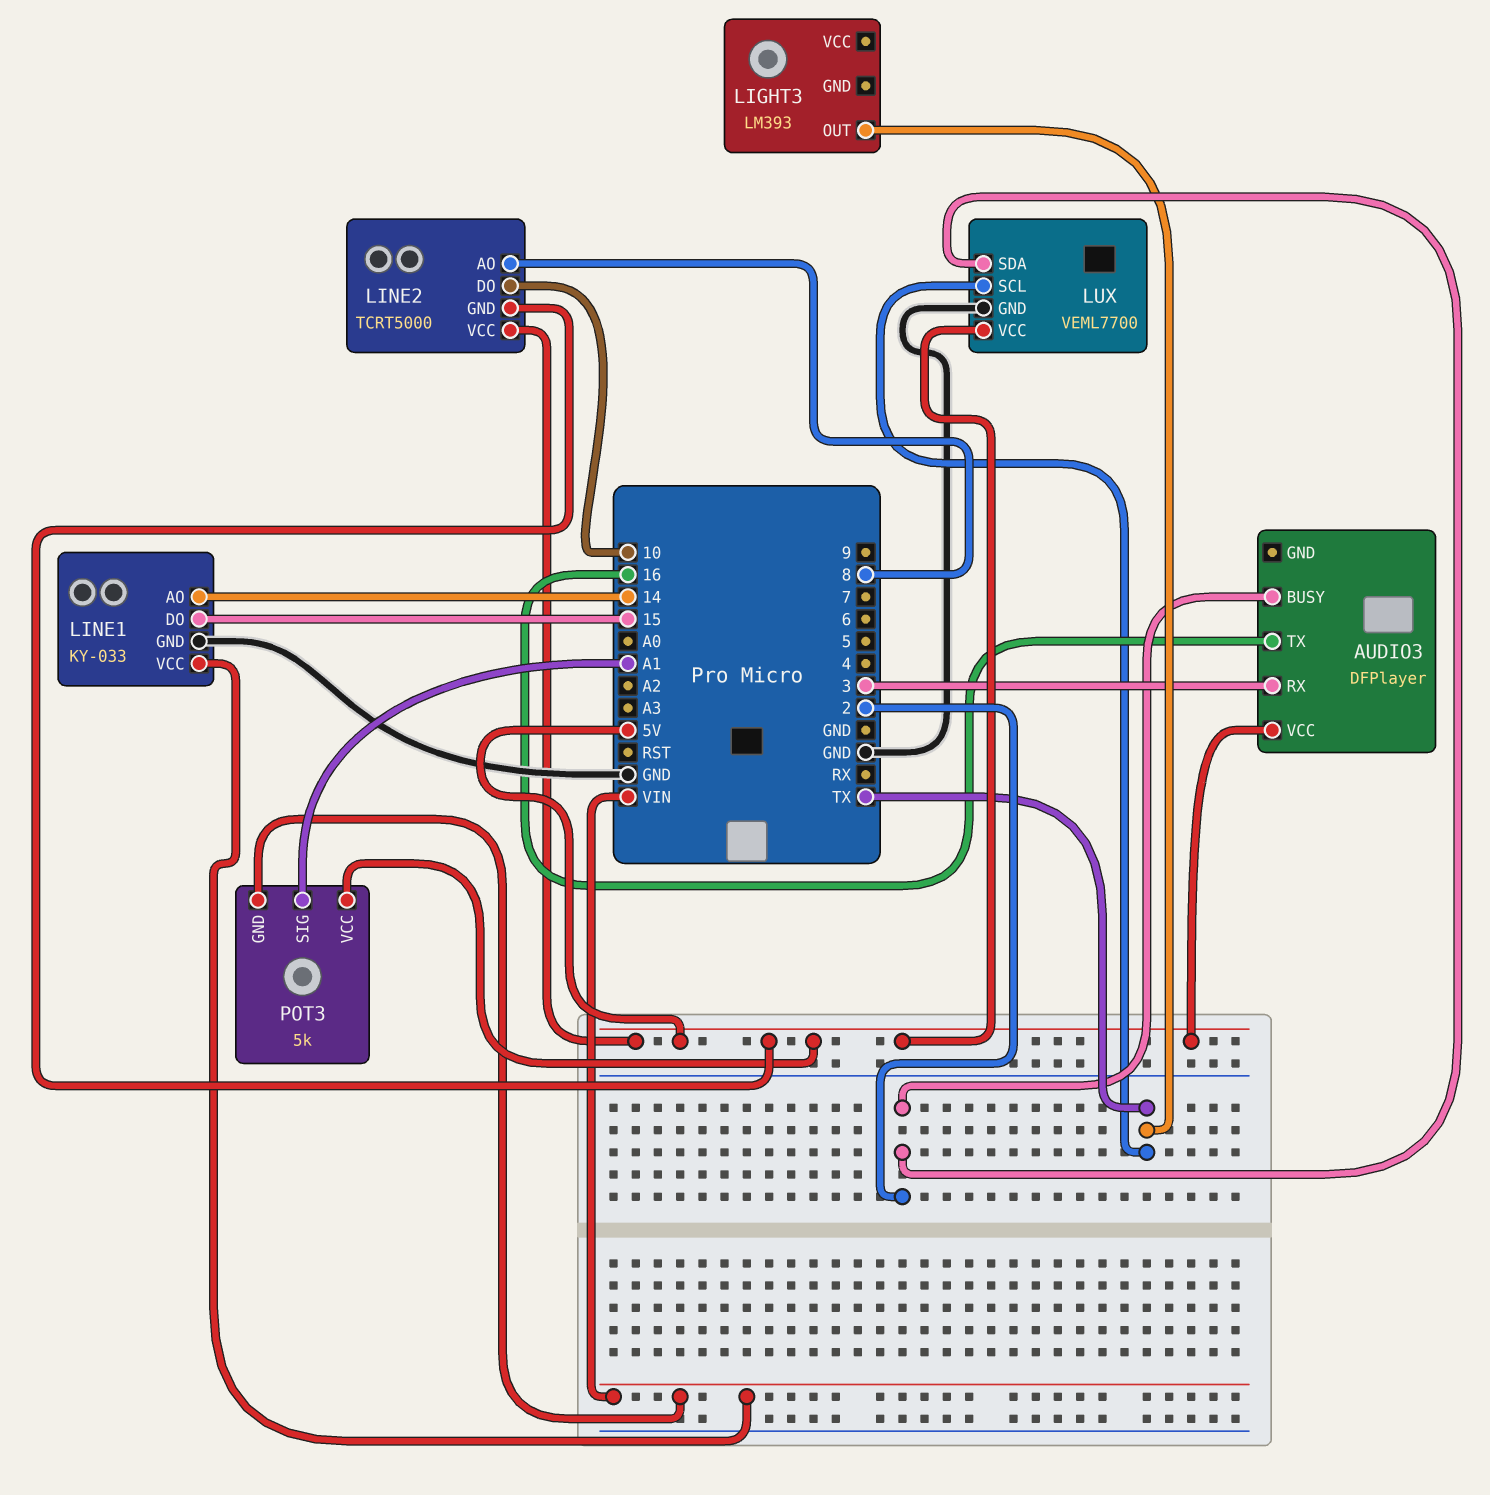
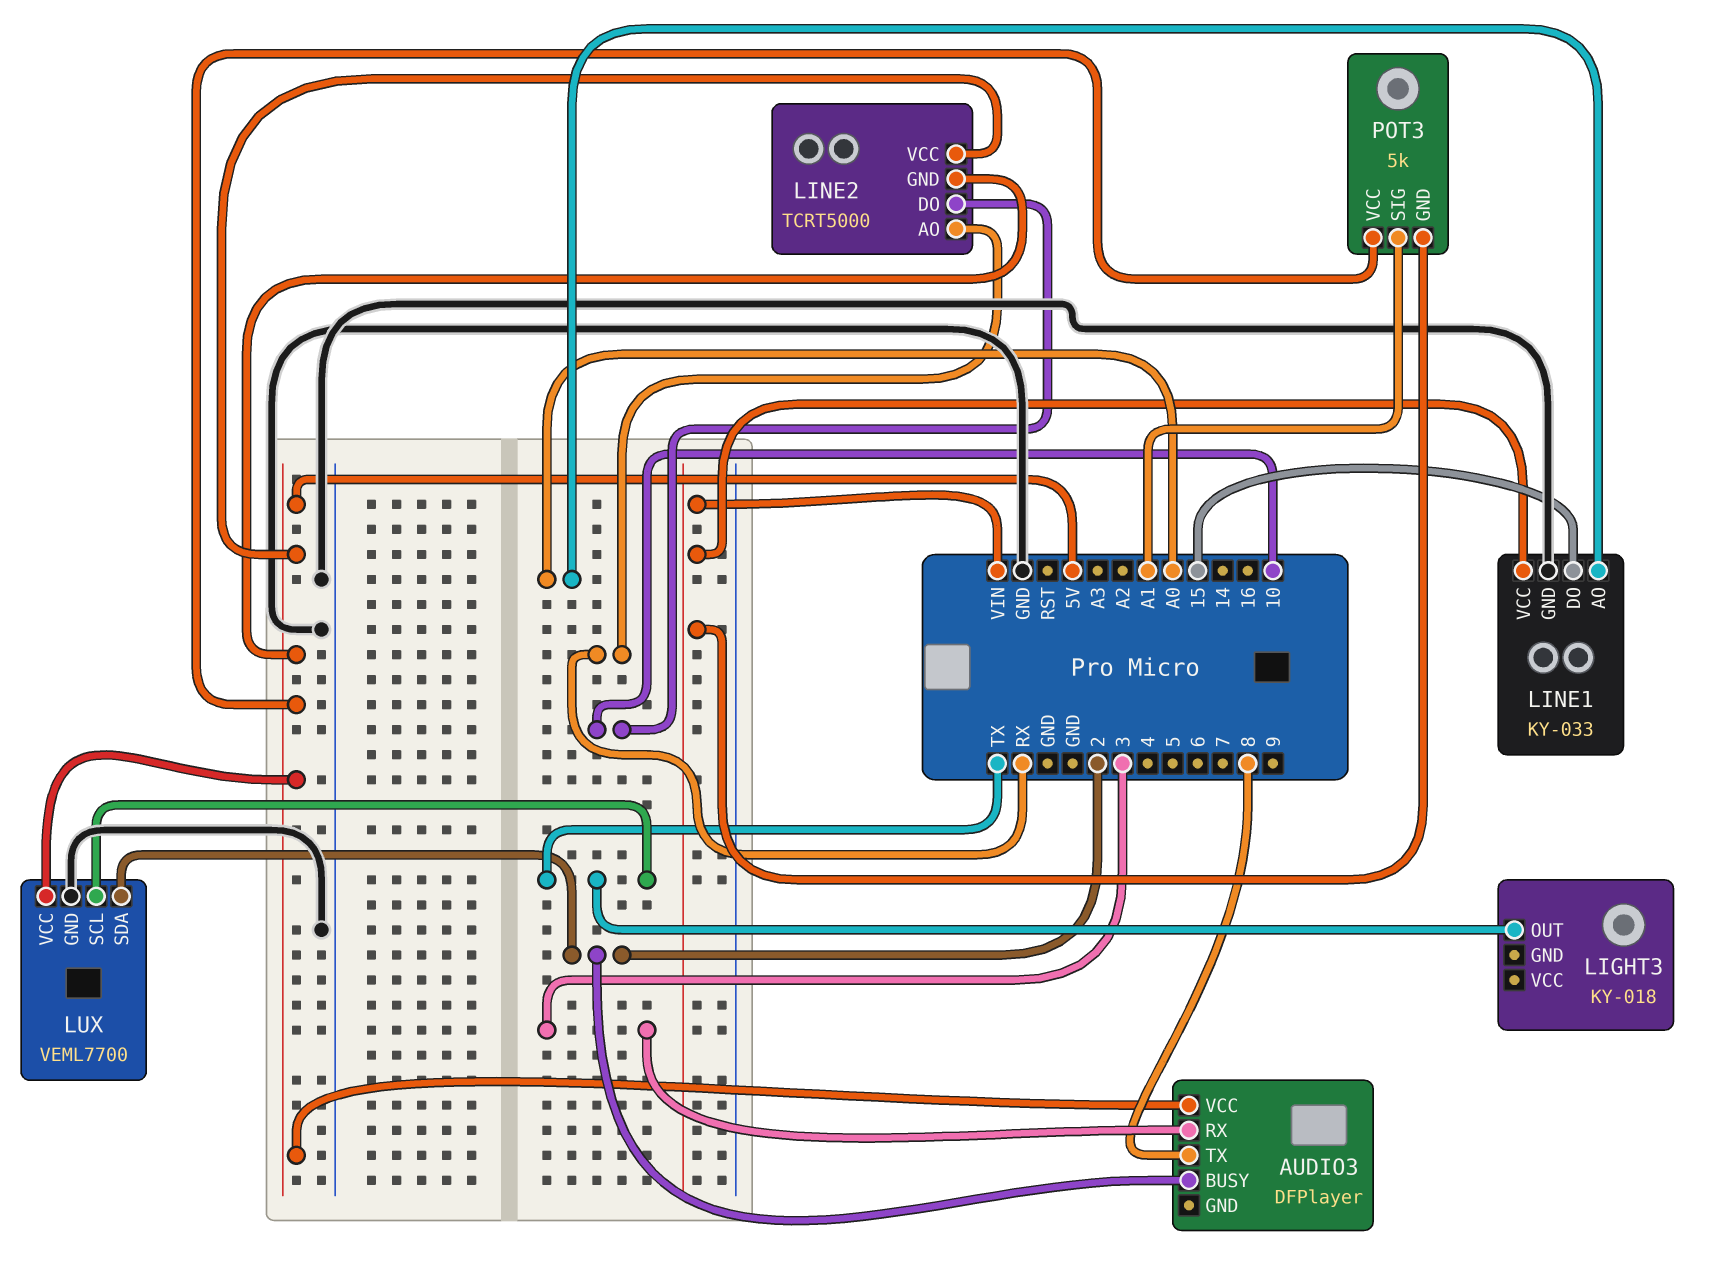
AUDIO3 pin TX: 16 -> 8
LIGHT3: LM393 -> KY-018
LINE1 pin AO: 14 -> A0
LINE2 pin AO: 8 -> RX

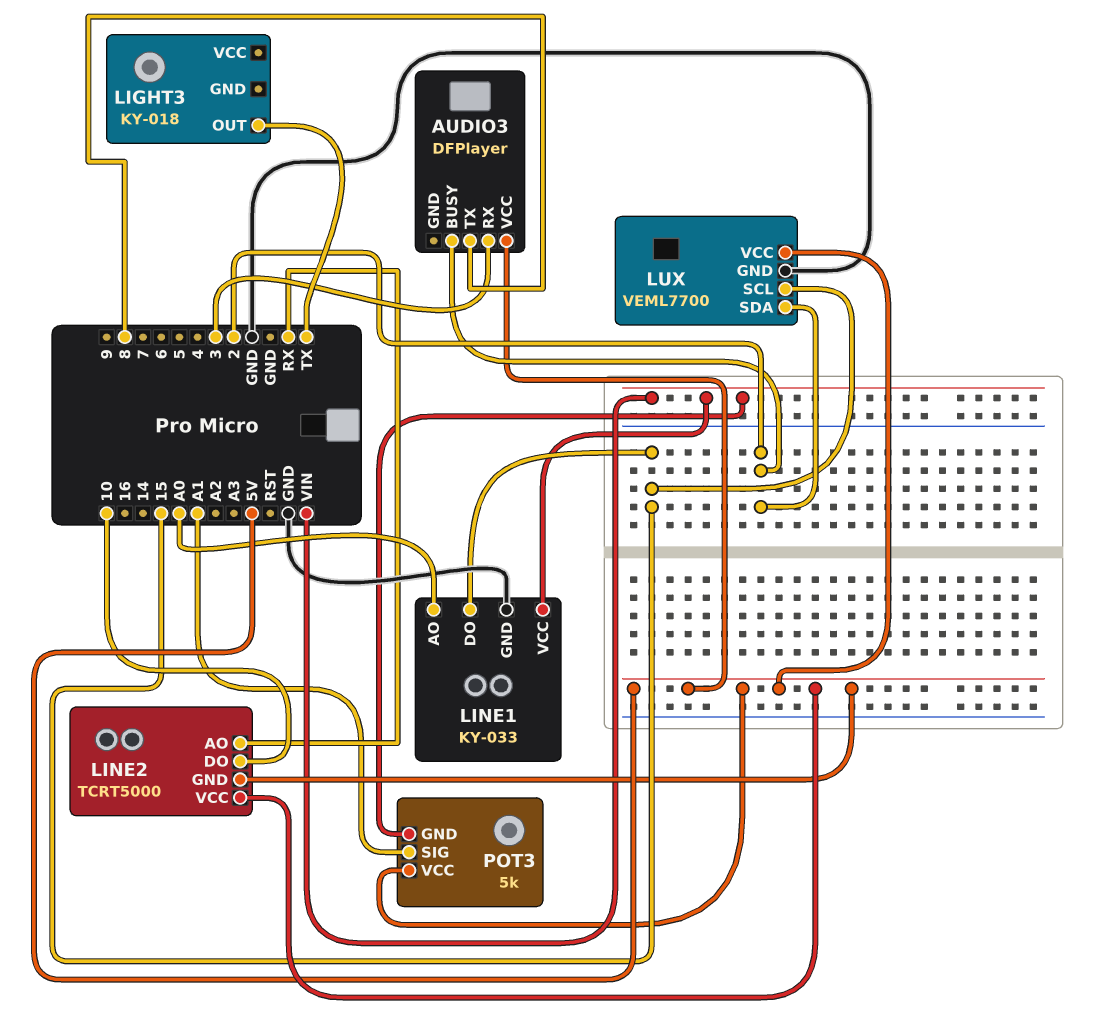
LUX pin SCL: TX -> 15

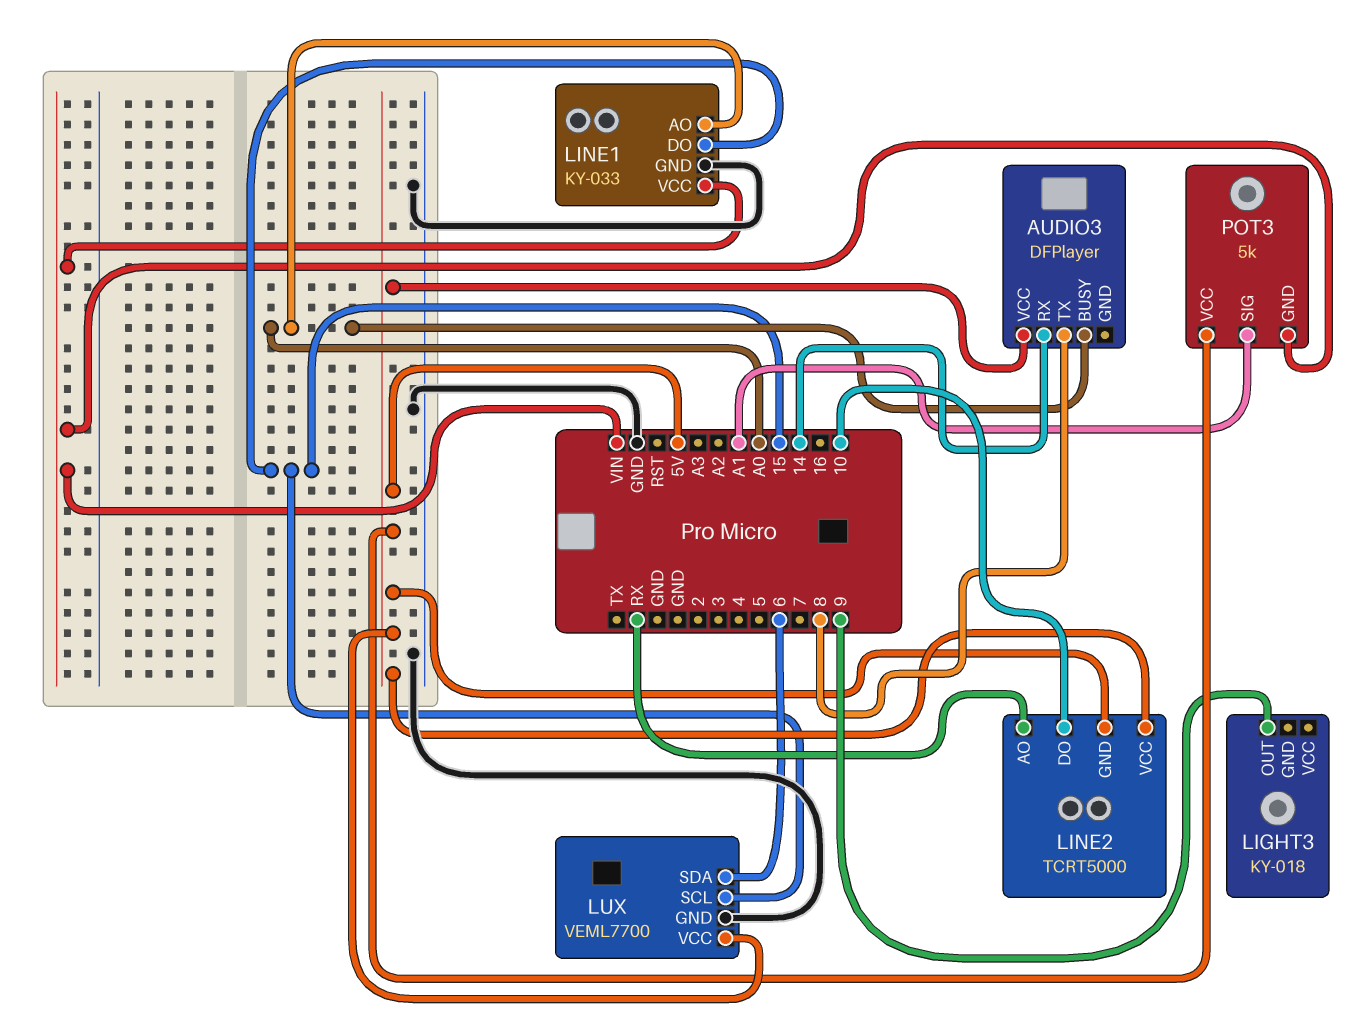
AUDIO3 pin BUSY: 2 -> A0
AUDIO3 pin RX: 3 -> 14
LIGHT3 pin OUT: TX -> 9
LUX pin SDA: 2 -> 6

